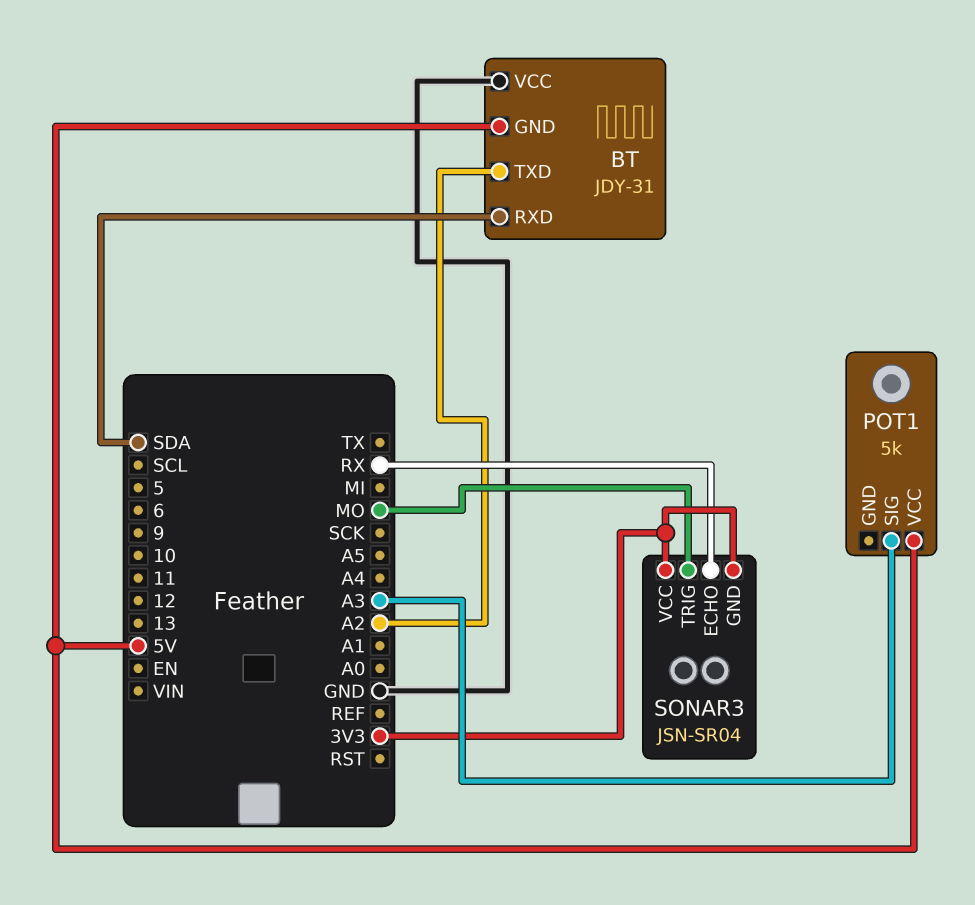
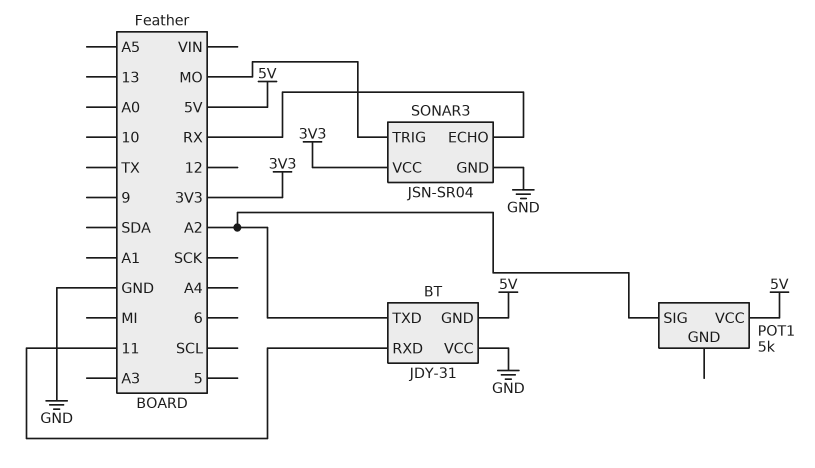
BT pin RXD: SDA -> 11
POT1 pin SIG: A3 -> A2
SONAR3 pin GND: 3V3 -> GND

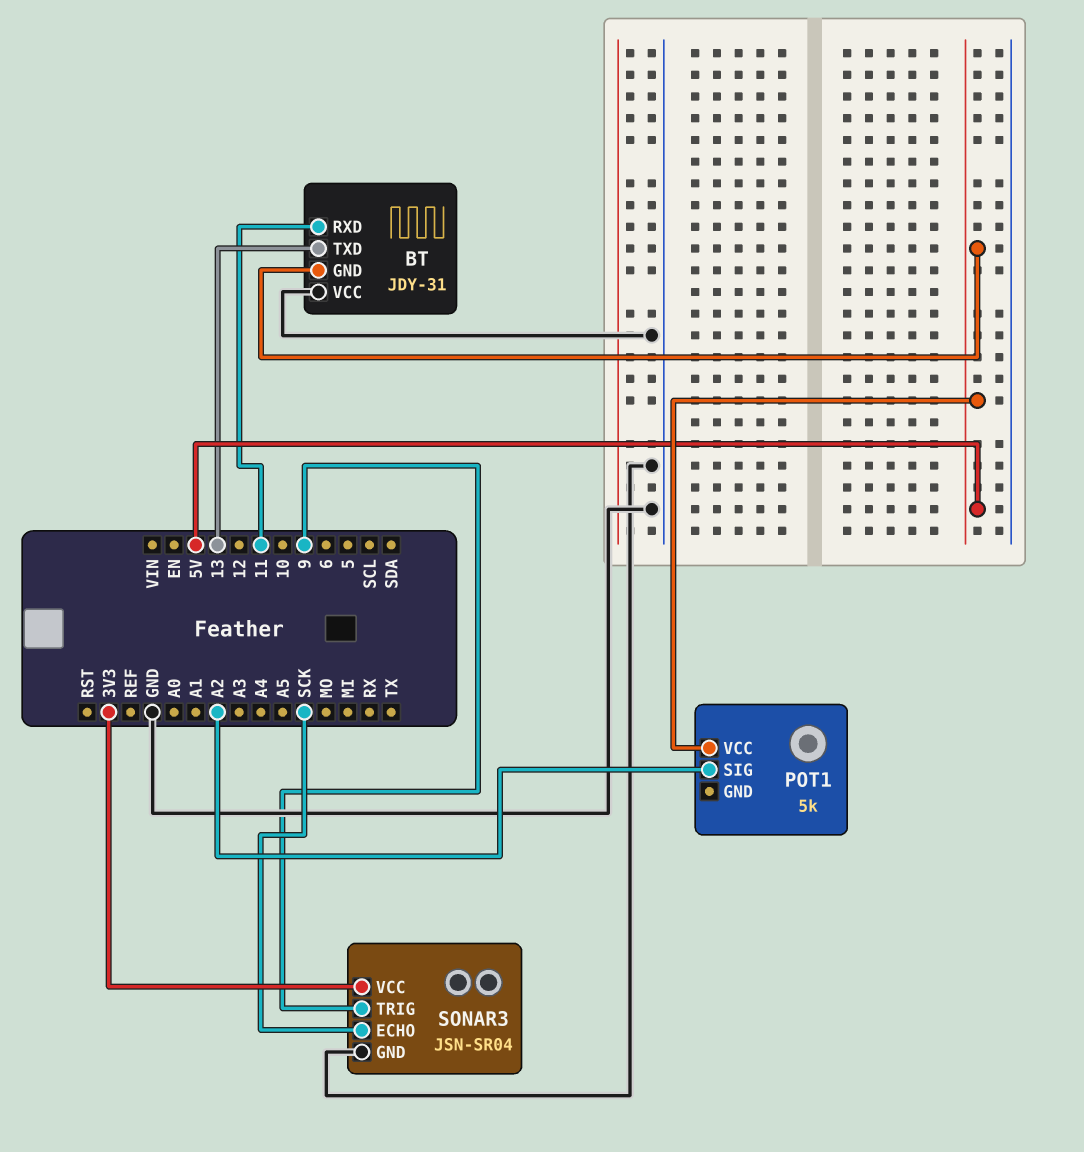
BT pin TXD: A2 -> 13
SONAR3 pin ECHO: RX -> SCK
SONAR3 pin TRIG: MO -> 9

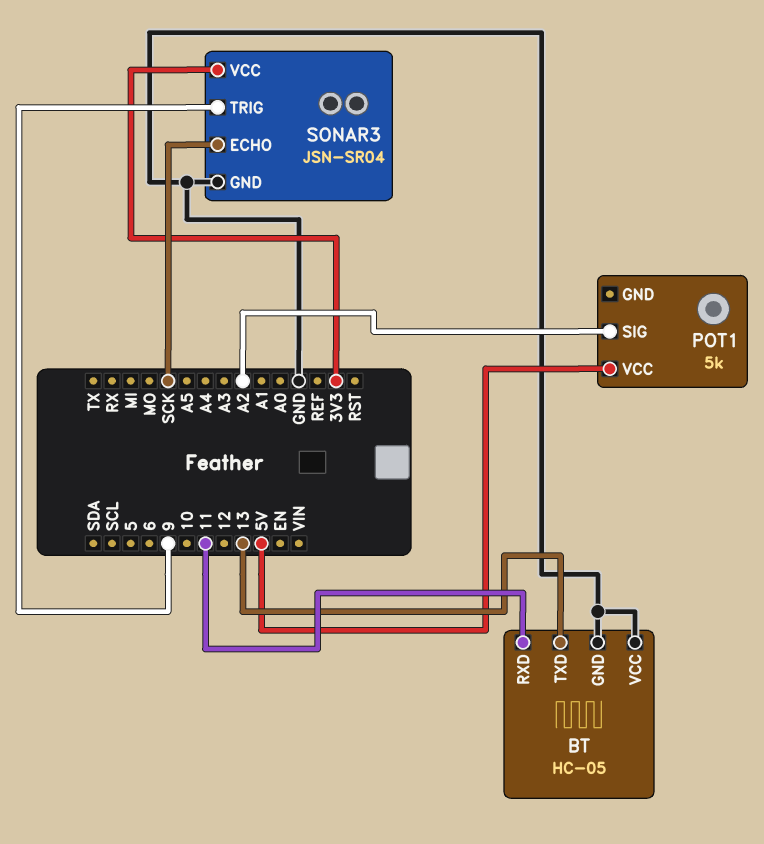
BT: JDY-31 -> HC-05
BT pin GND: 5V -> GND

